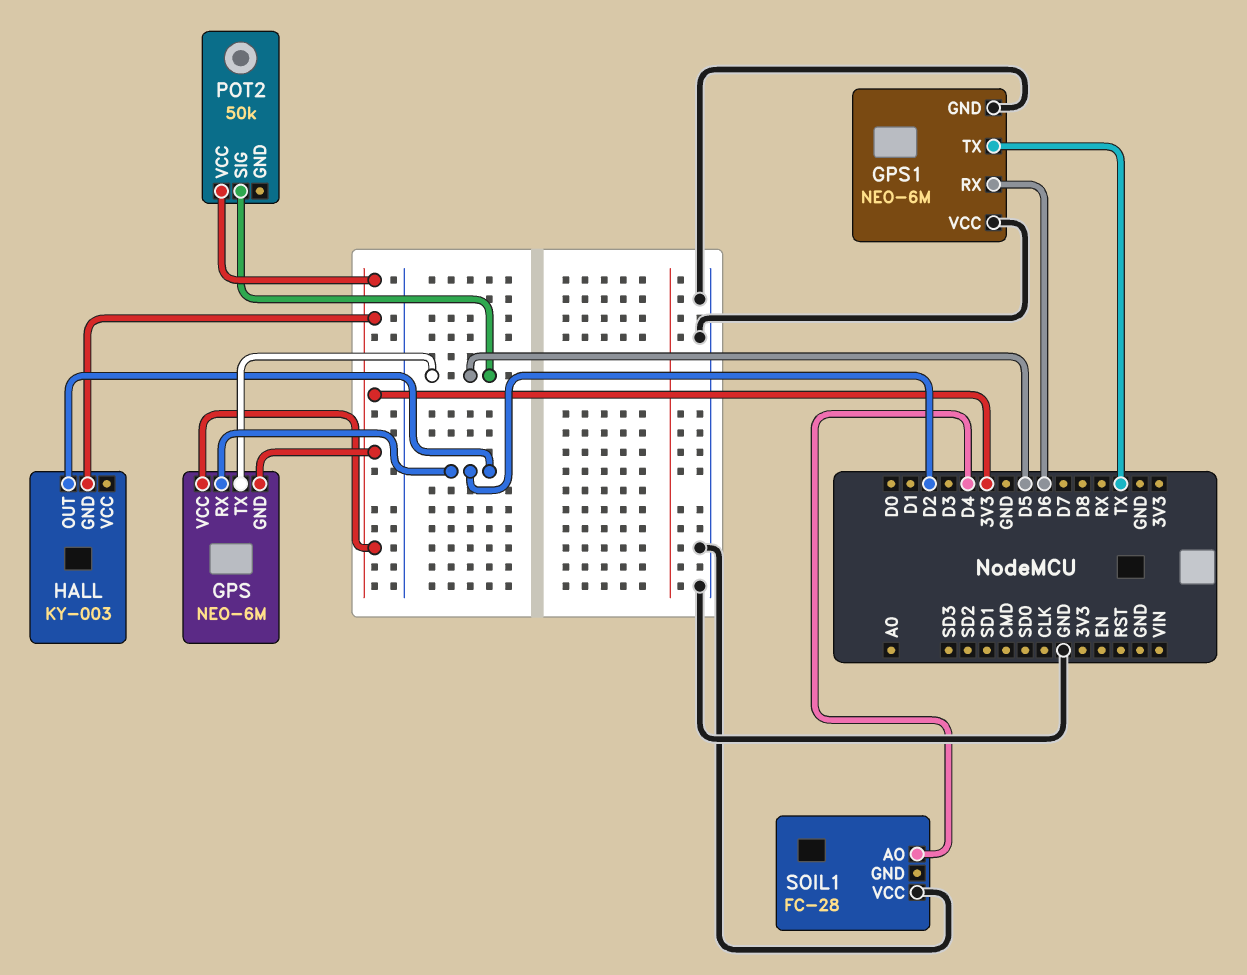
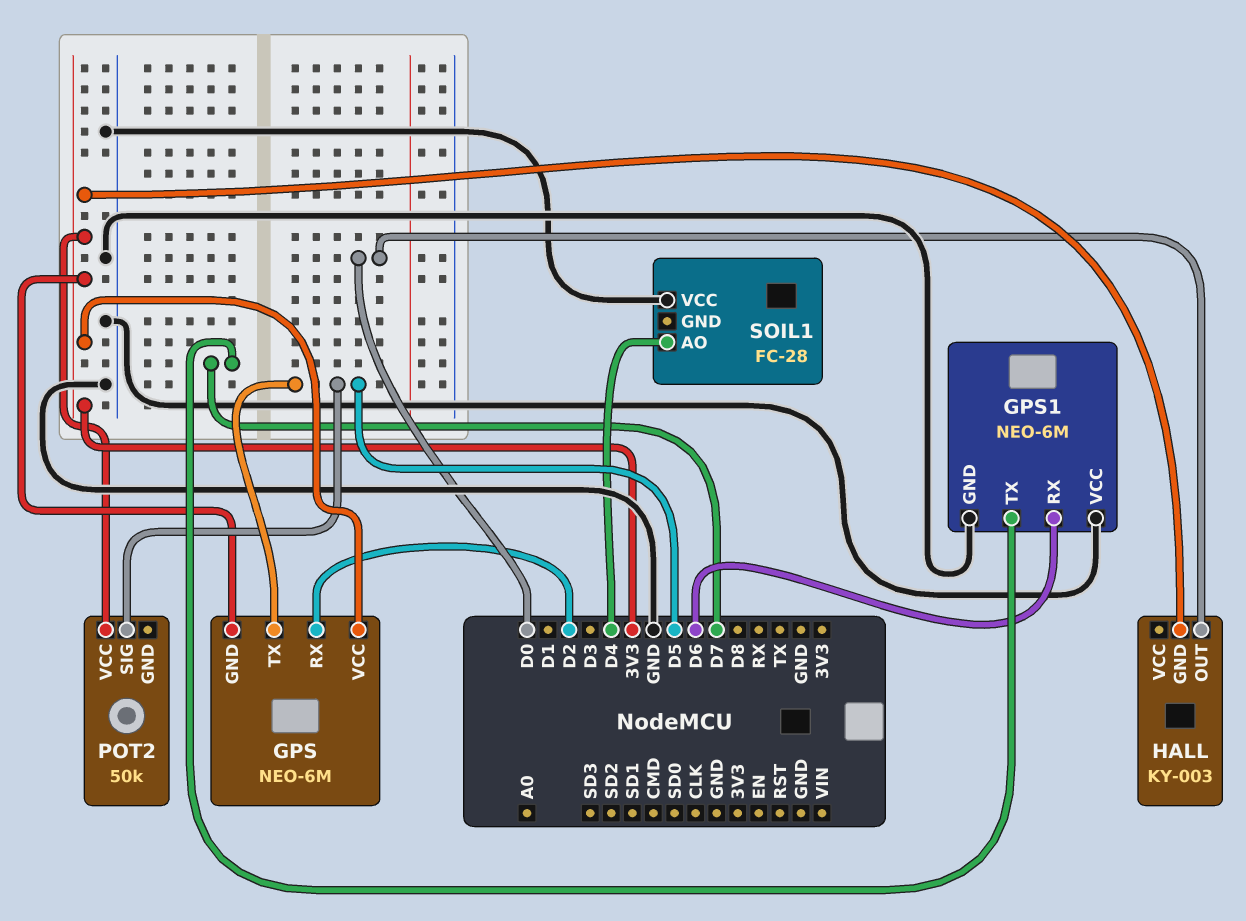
GPS1 pin TX: TX -> D7
HALL pin OUT: D2 -> D0

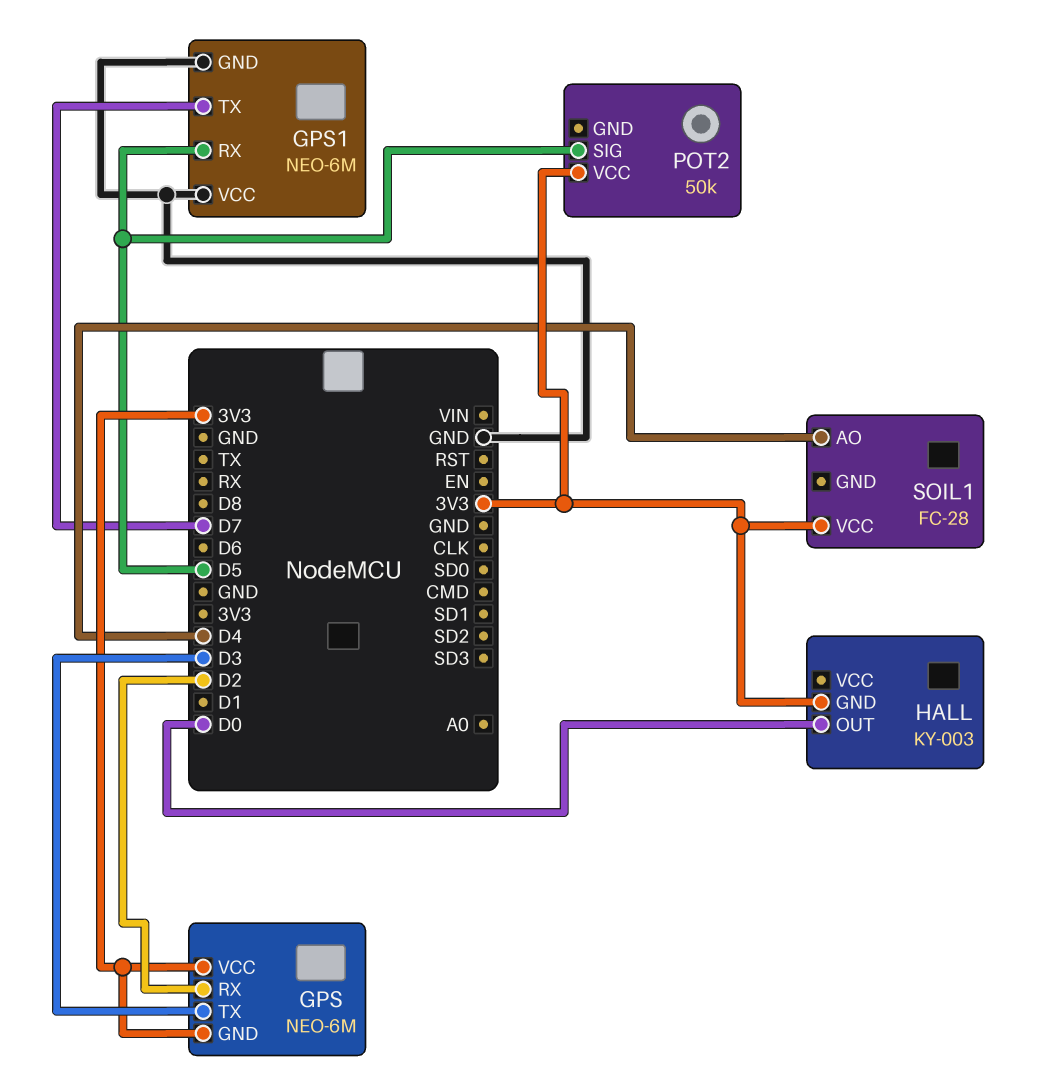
GPS pin TX: D5 -> D3
GPS1 pin RX: D6 -> D5
SOIL1 pin VCC: GND -> 3V3

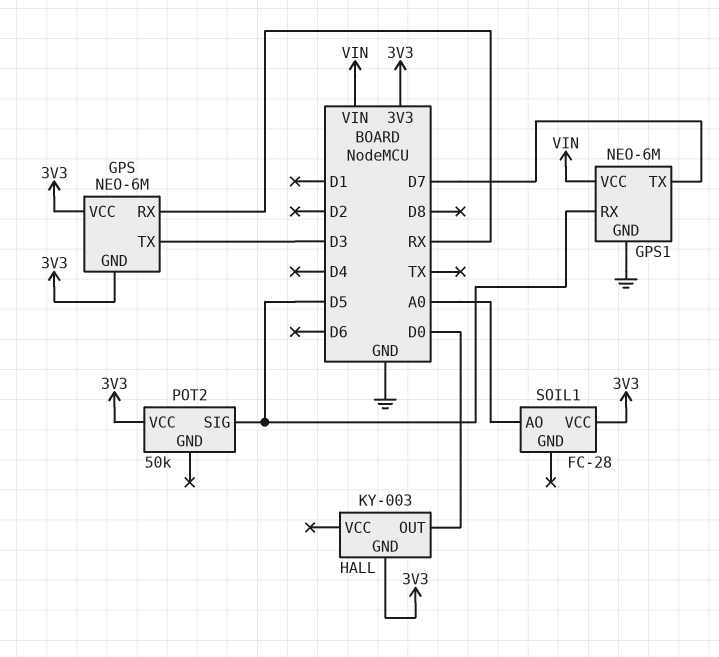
GPS pin RX: D2 -> RX
GPS1 pin VCC: GND -> VIN
SOIL1 pin AO: D4 -> A0

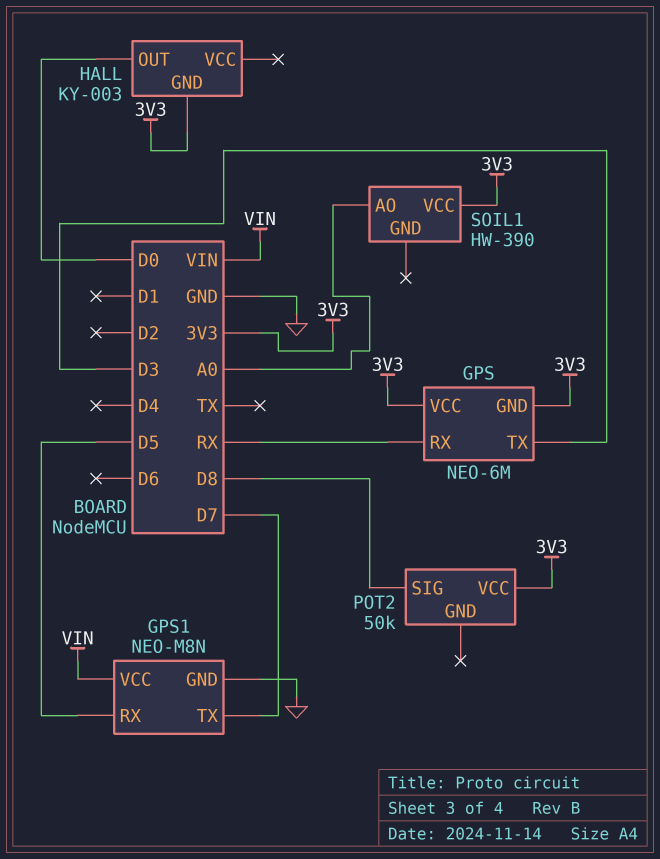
GPS1: NEO-6M -> NEO-M8N
POT2 pin SIG: D5 -> D8
SOIL1: FC-28 -> HW-390

